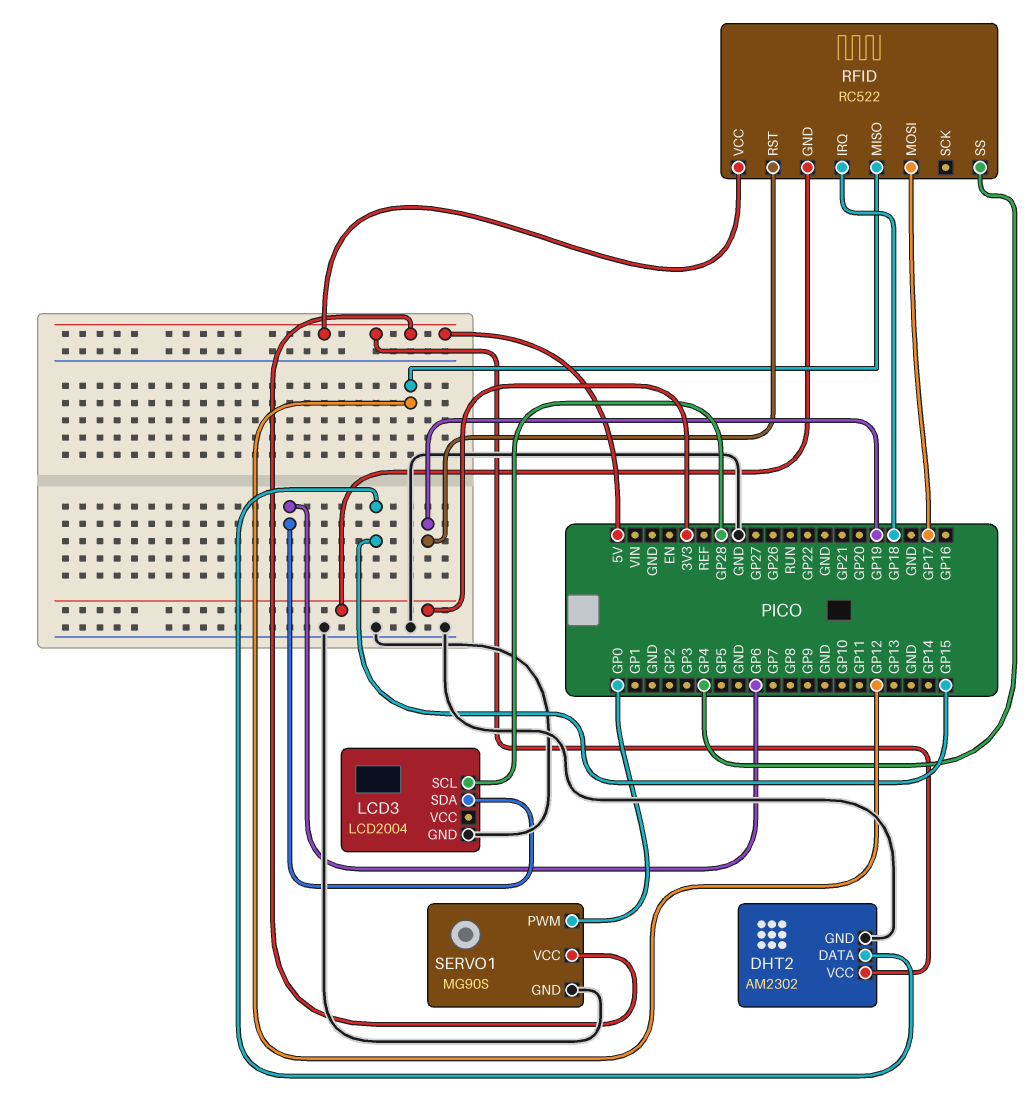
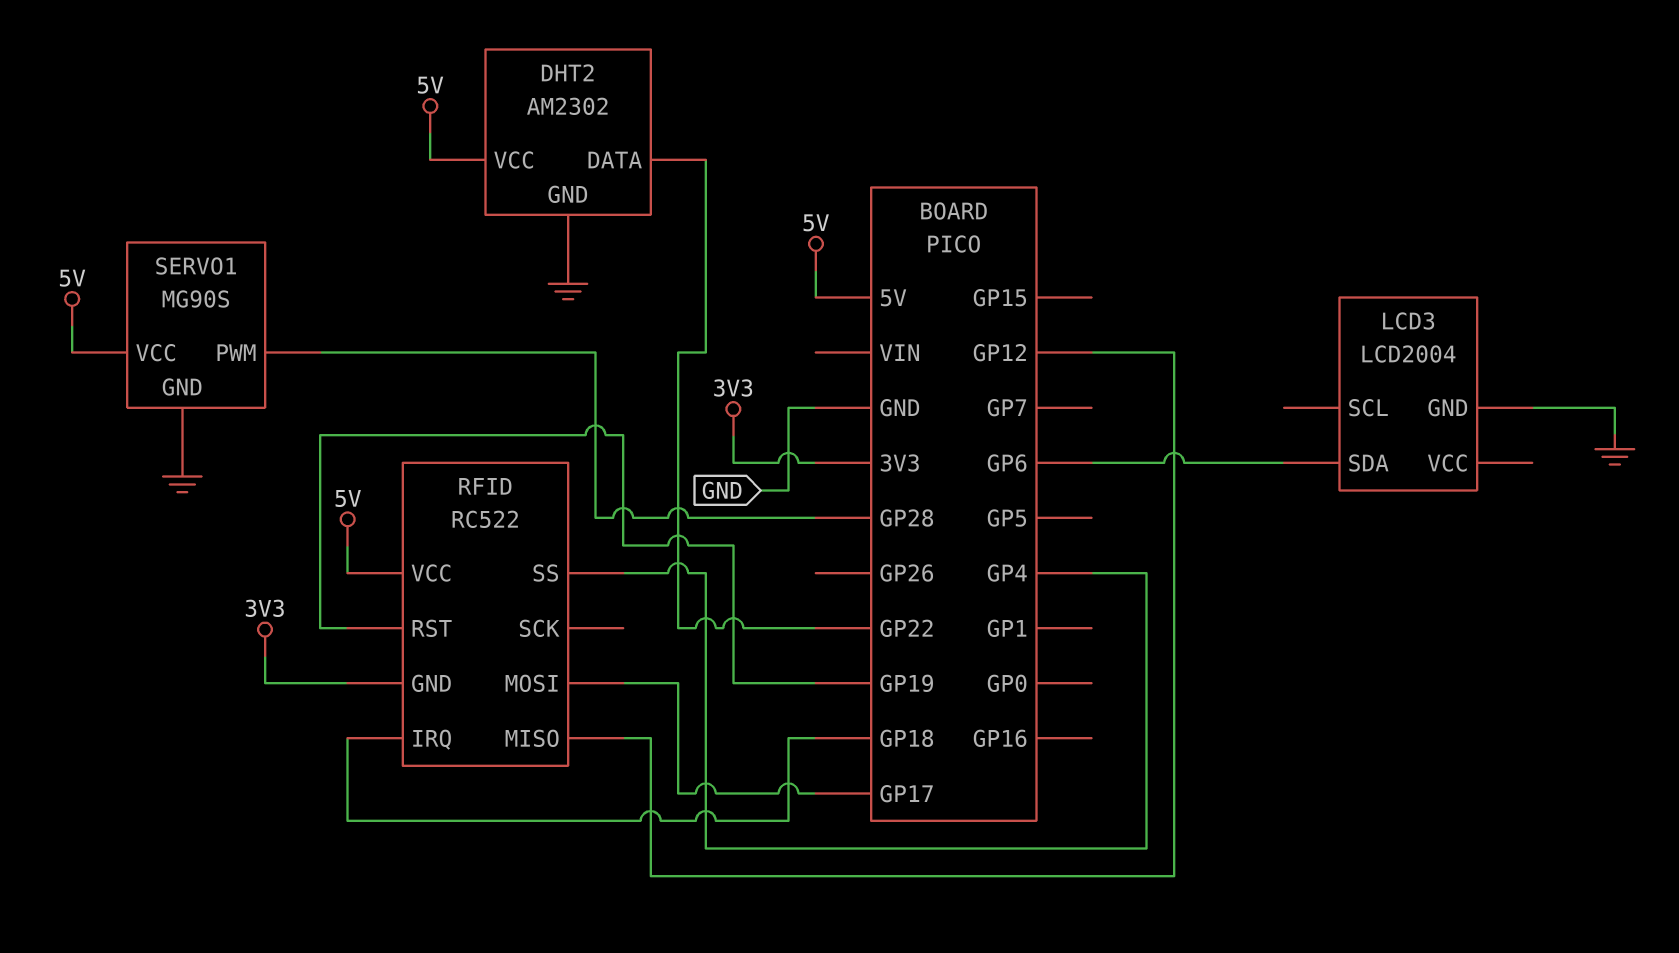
DHT2 pin DATA: GP15 -> GP22
LCD3 pin SCL: GP28 -> none
SERVO1 pin PWM: GP0 -> GP28

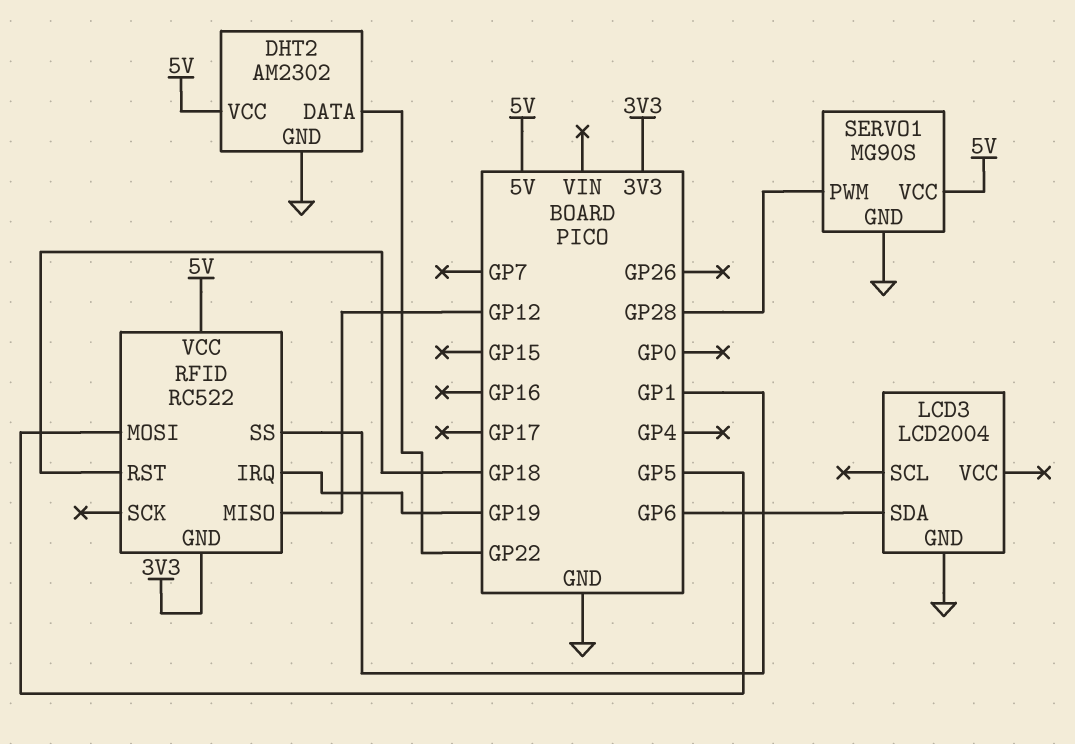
RFID pin IRQ: GP18 -> GP19
RFID pin MOSI: GP17 -> GP5
RFID pin RST: GP19 -> GP18
RFID pin SS: GP4 -> GP1

